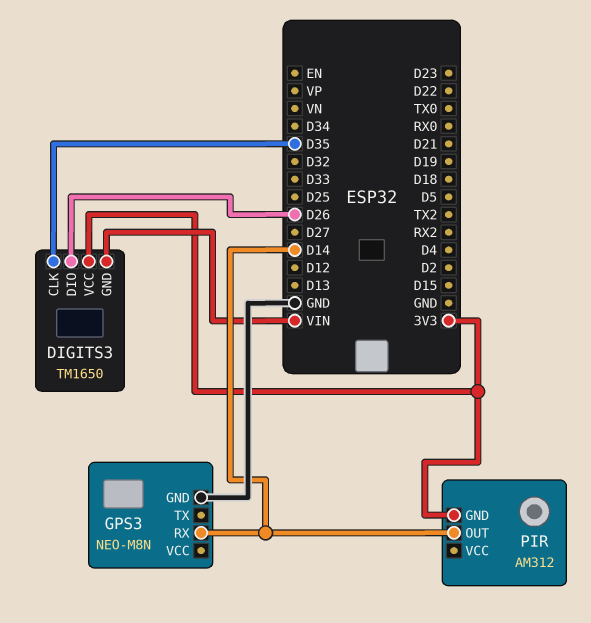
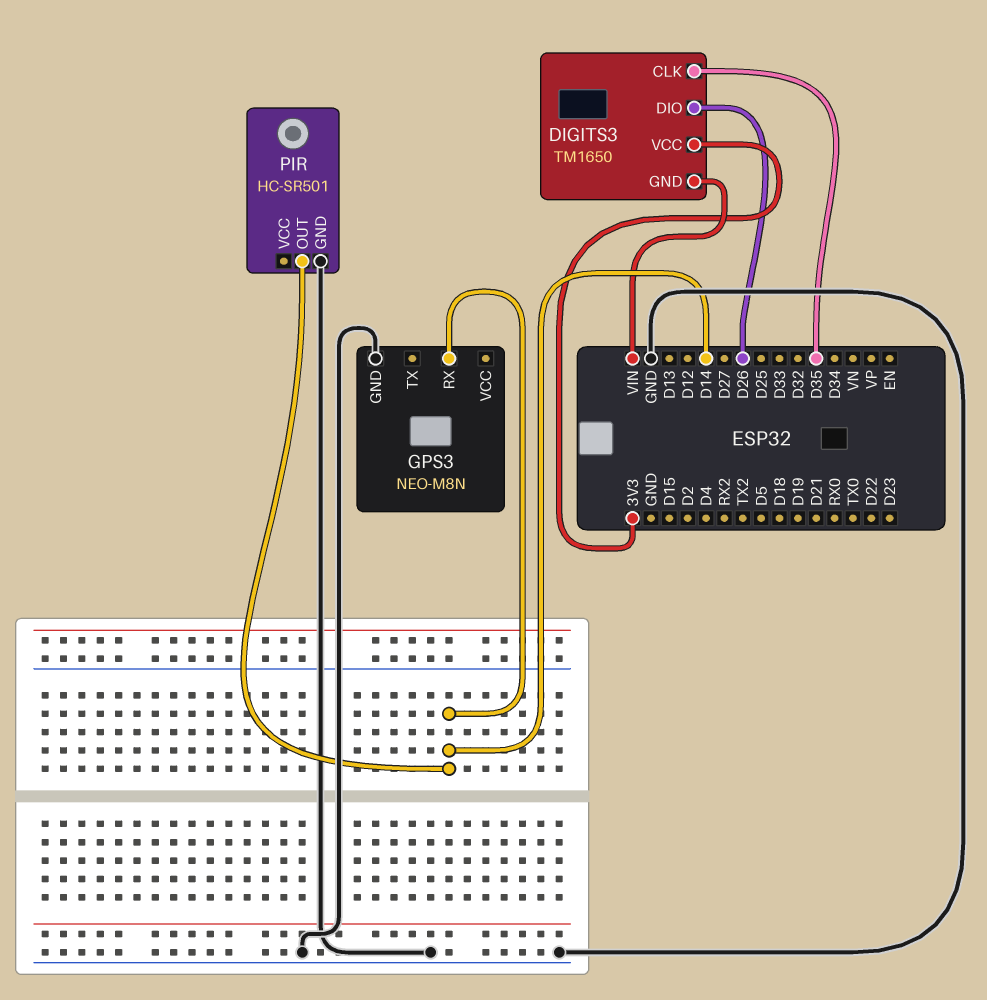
PIR: AM312 -> HC-SR501
PIR pin GND: 3V3 -> GND

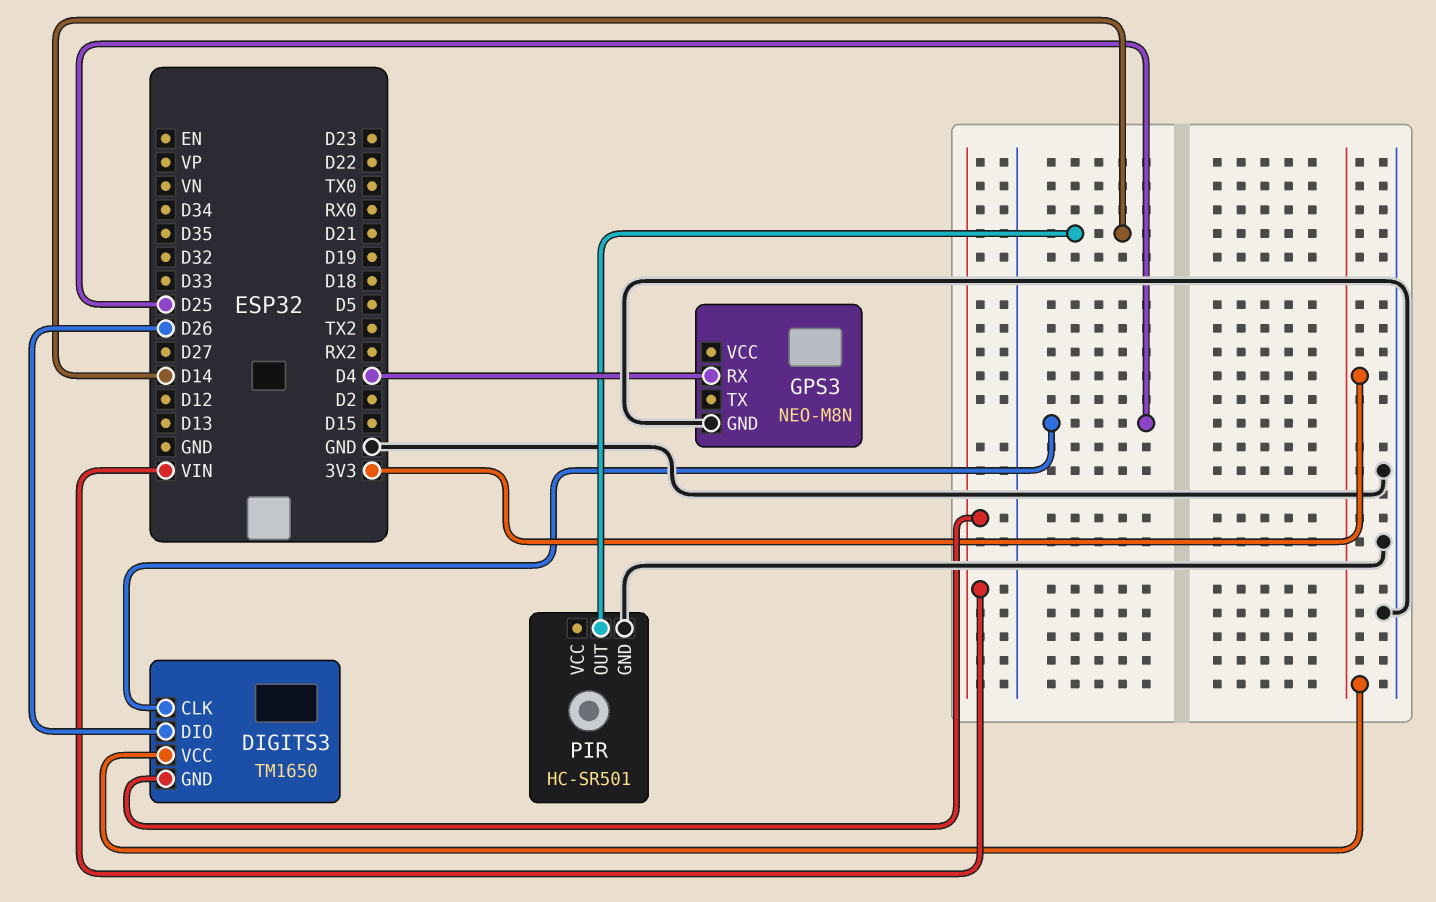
DIGITS3 pin CLK: D35 -> D25
GPS3 pin RX: D14 -> D4

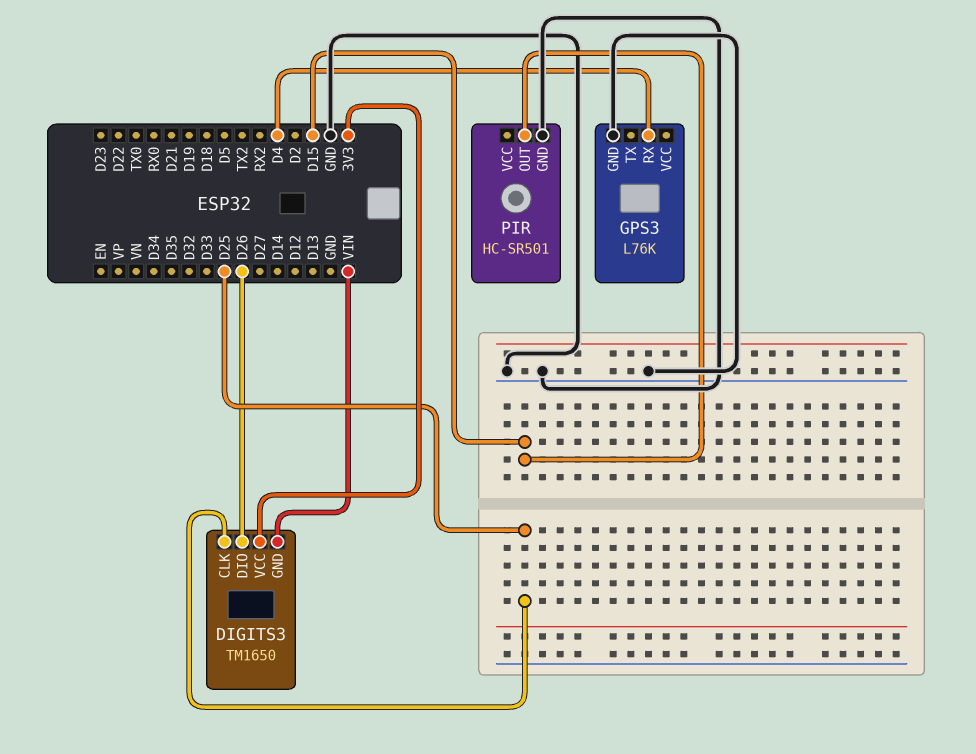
GPS3: NEO-M8N -> L76K
PIR pin OUT: D14 -> D15

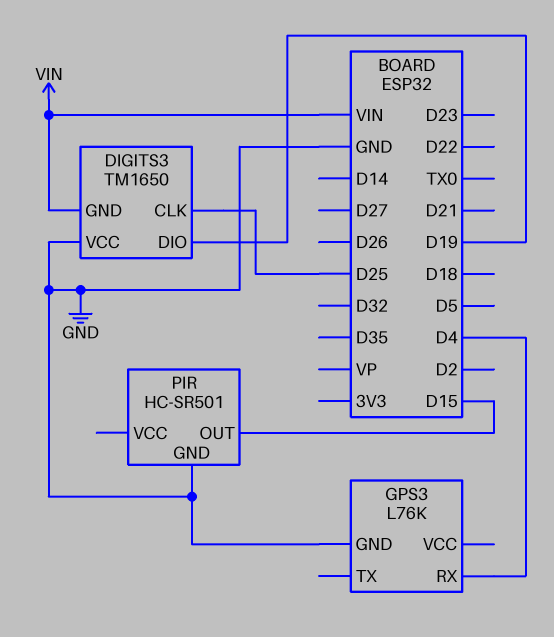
DIGITS3 pin DIO: D26 -> D19
DIGITS3 pin VCC: 3V3 -> GND

